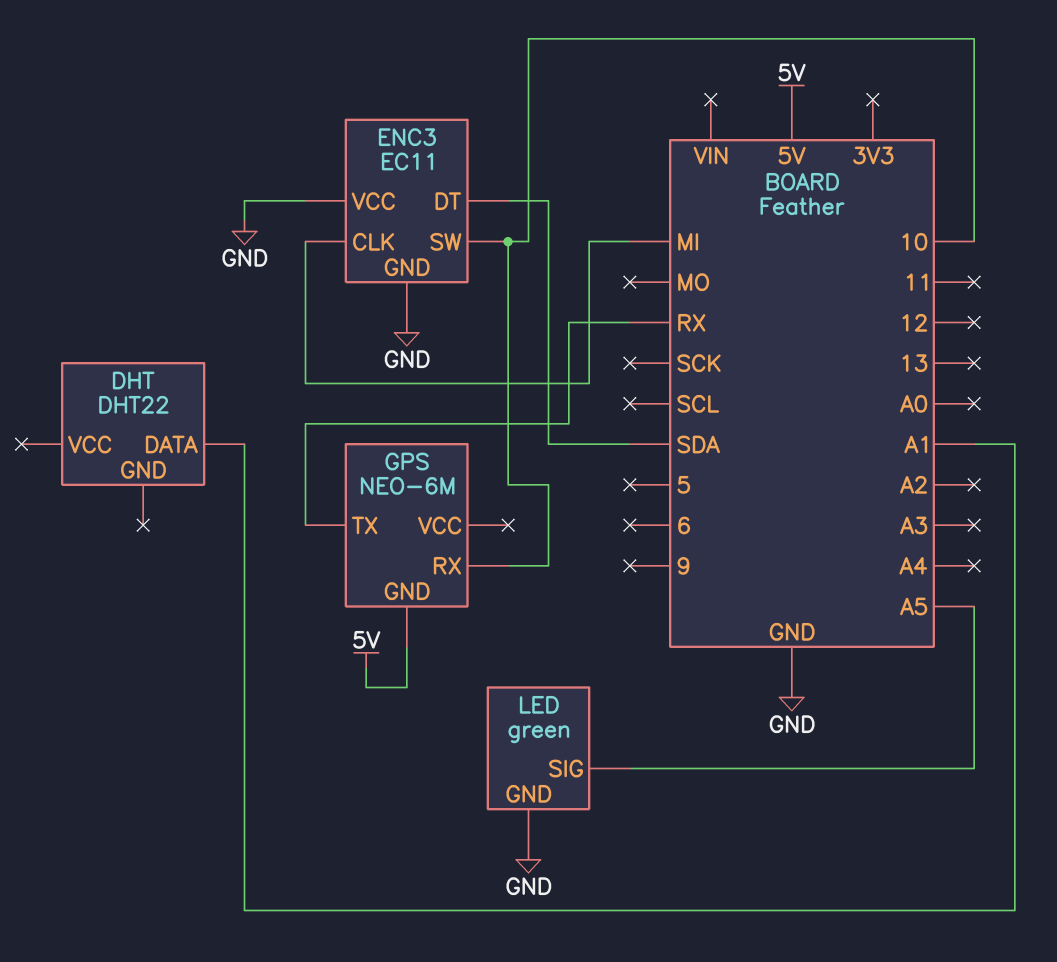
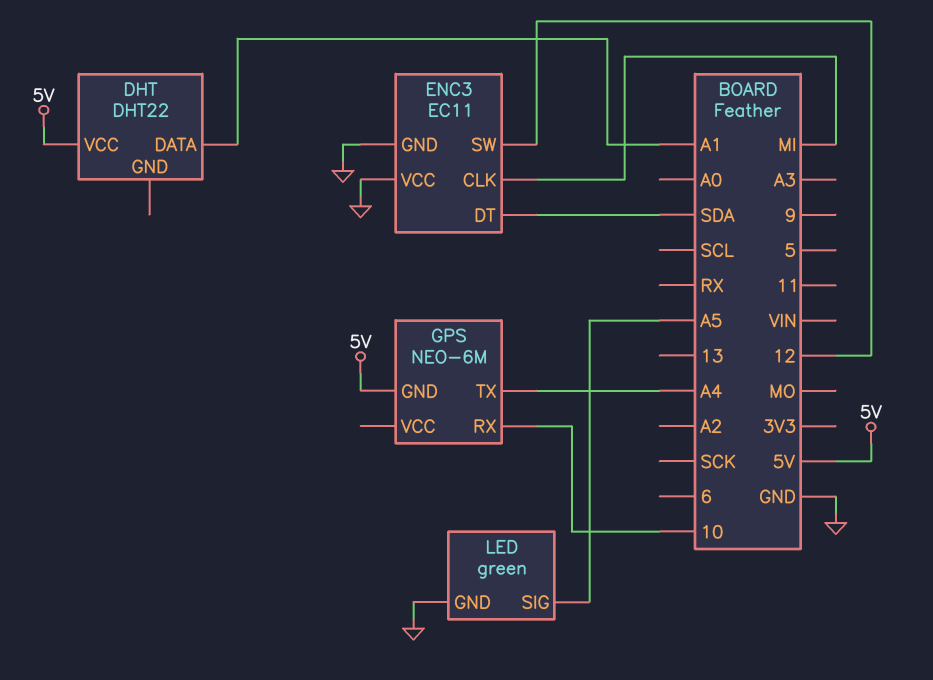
DHT pin VCC: none -> 5V
ENC3 pin SW: 10 -> 12
GPS pin TX: RX -> A4

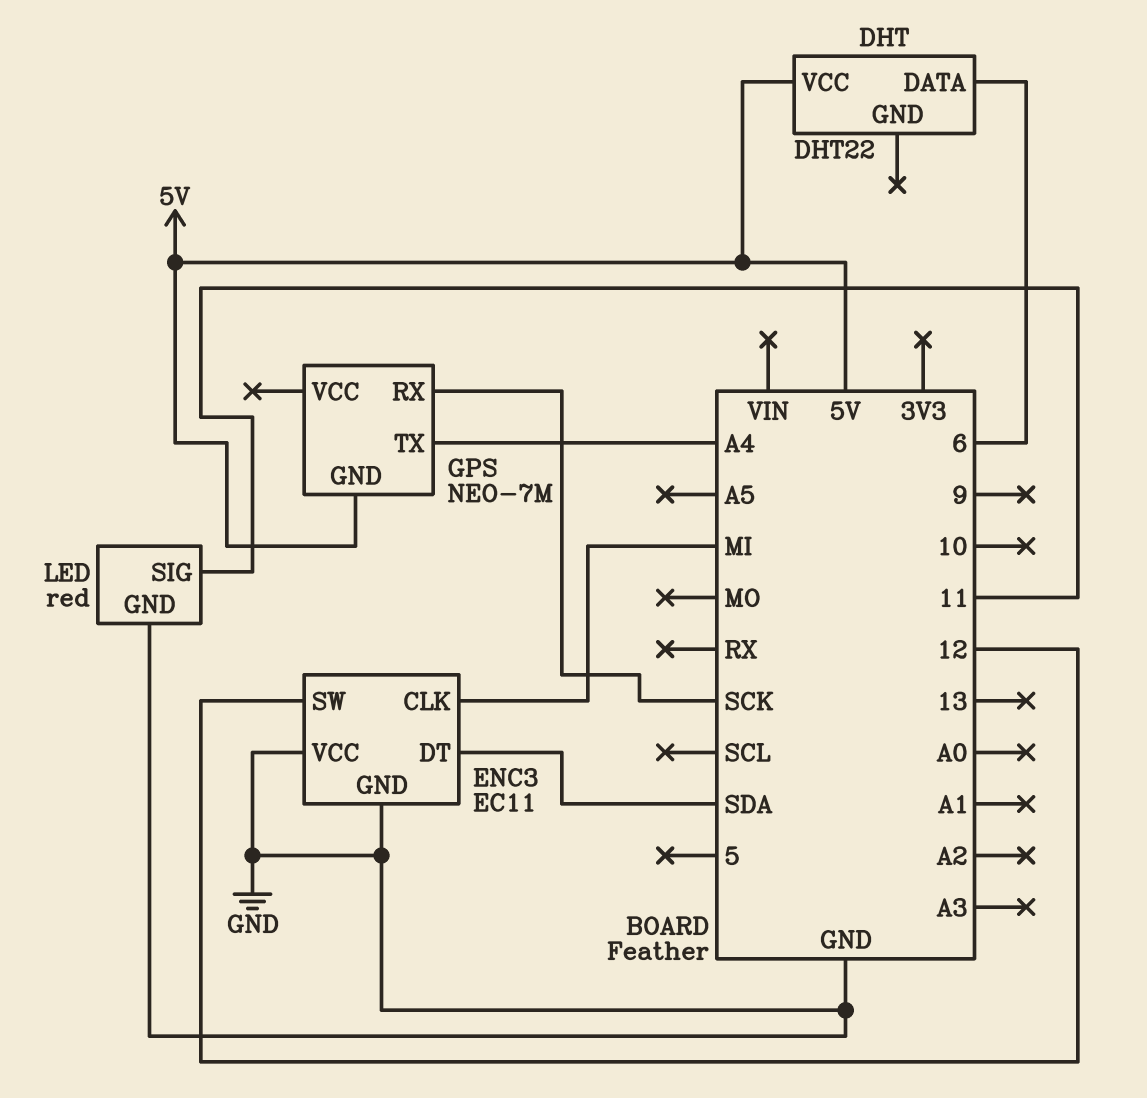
DHT pin DATA: A1 -> 6
GPS: NEO-6M -> NEO-7M
GPS pin RX: 10 -> SCK
LED: green -> red
LED pin SIG: A5 -> 11

